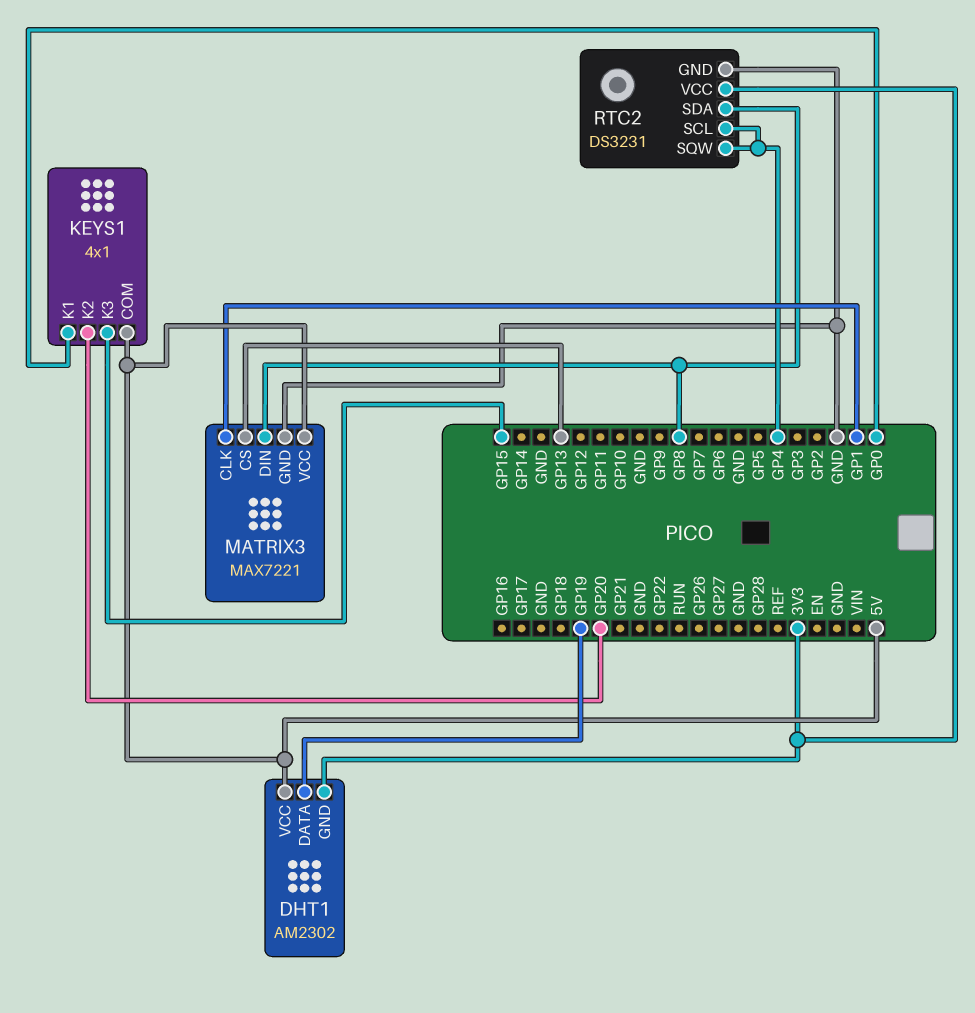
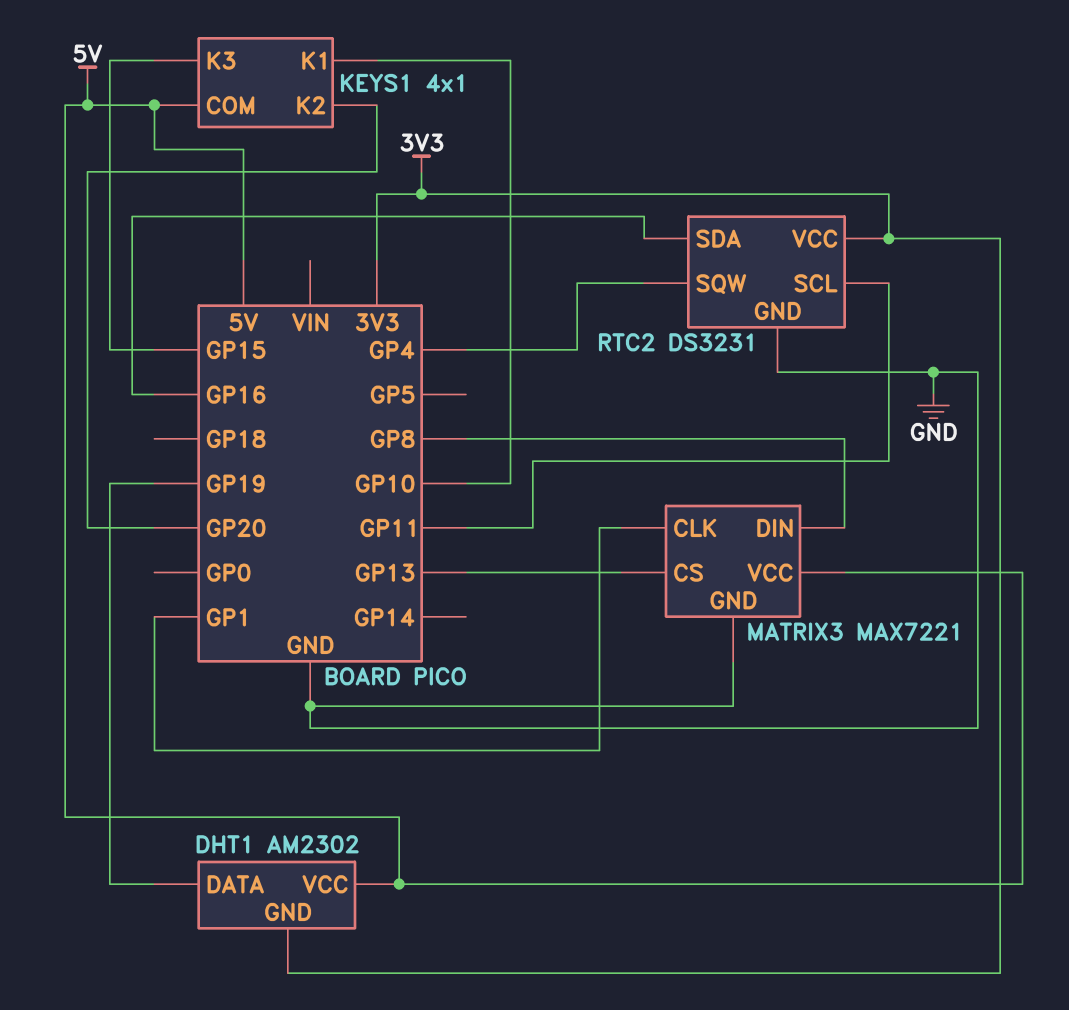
KEYS1 pin K1: GP0 -> GP10
RTC2 pin SCL: GP4 -> GP11
RTC2 pin SDA: GP8 -> GP16

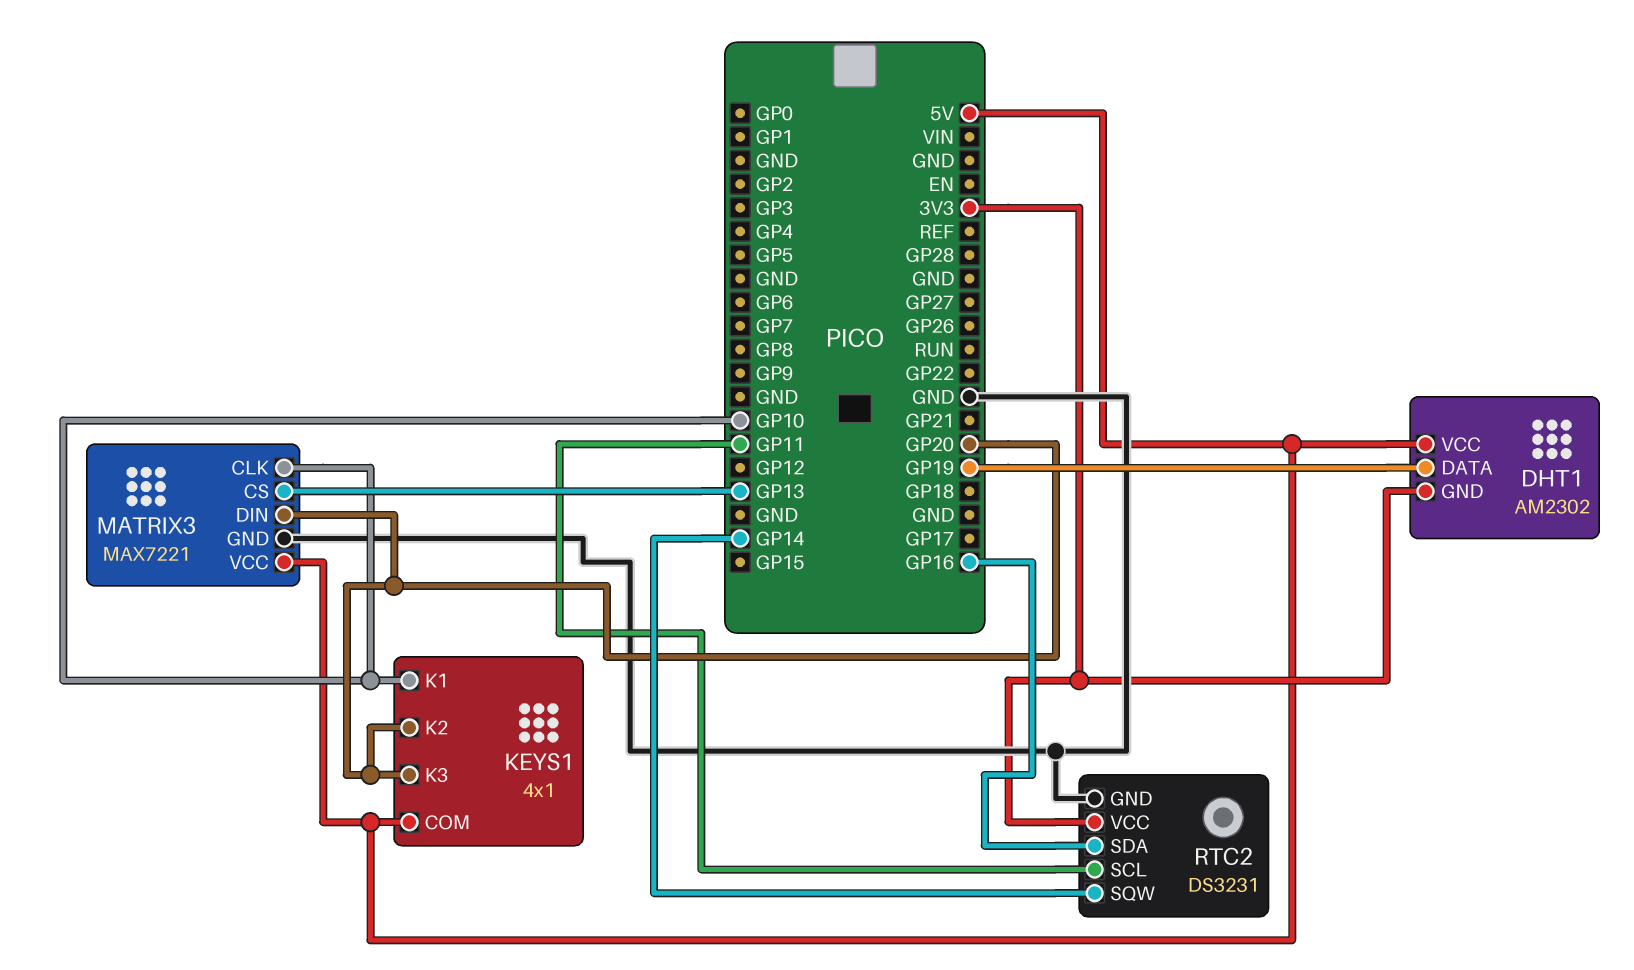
KEYS1 pin K3: GP15 -> GP20
MATRIX3 pin CLK: GP1 -> GP10
MATRIX3 pin DIN: GP8 -> GP20
RTC2 pin SQW: GP4 -> GP14

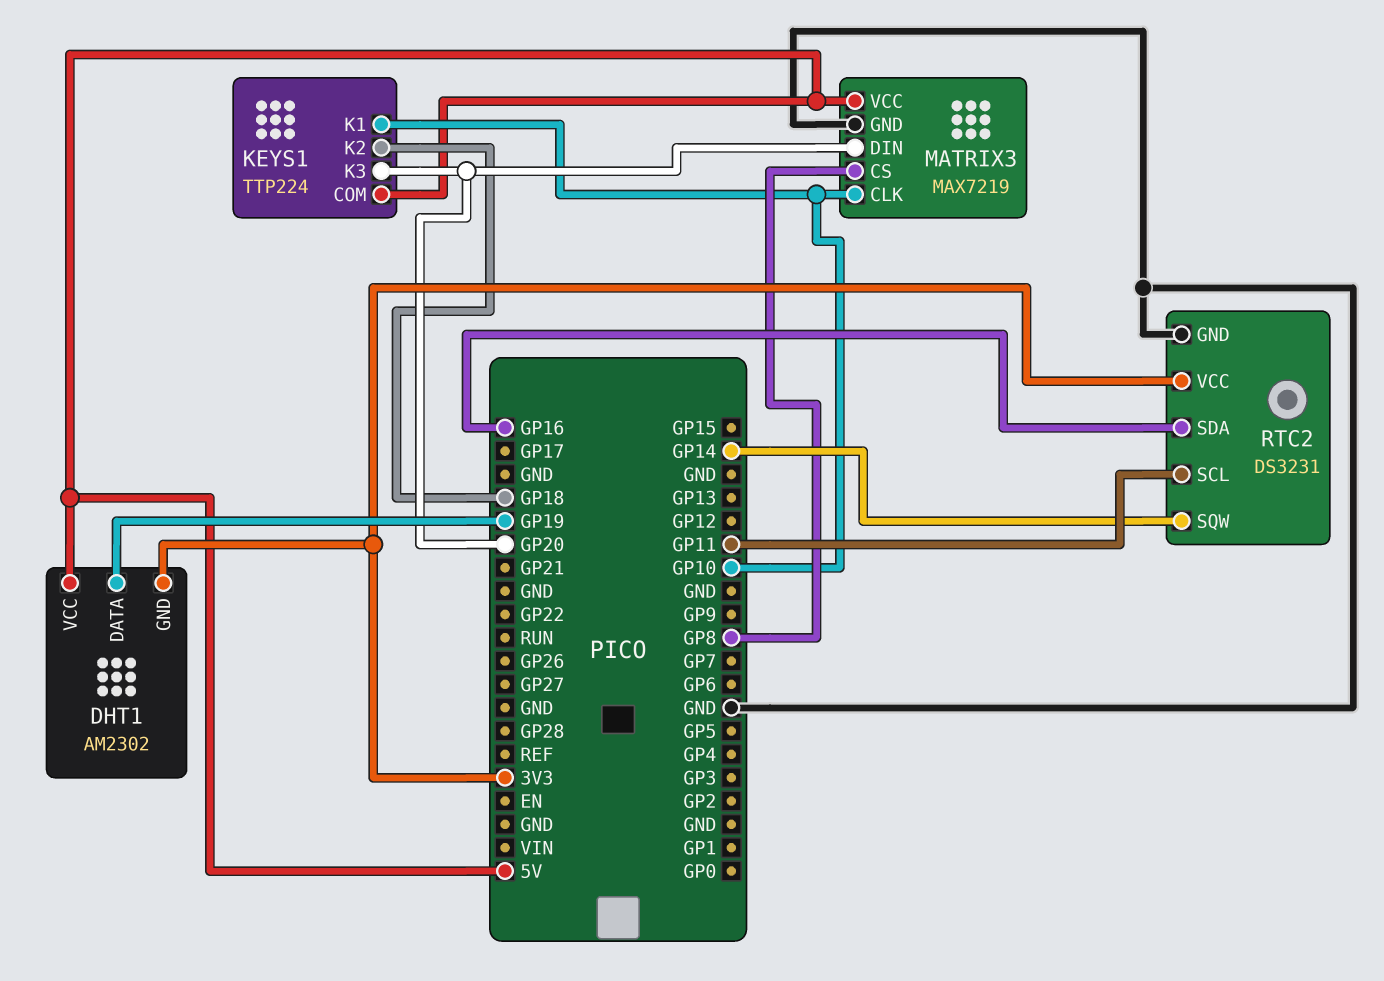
KEYS1: 4x1 -> TTP224
KEYS1 pin K2: GP20 -> GP18
MATRIX3: MAX7221 -> MAX7219
MATRIX3 pin CS: GP13 -> GP8

